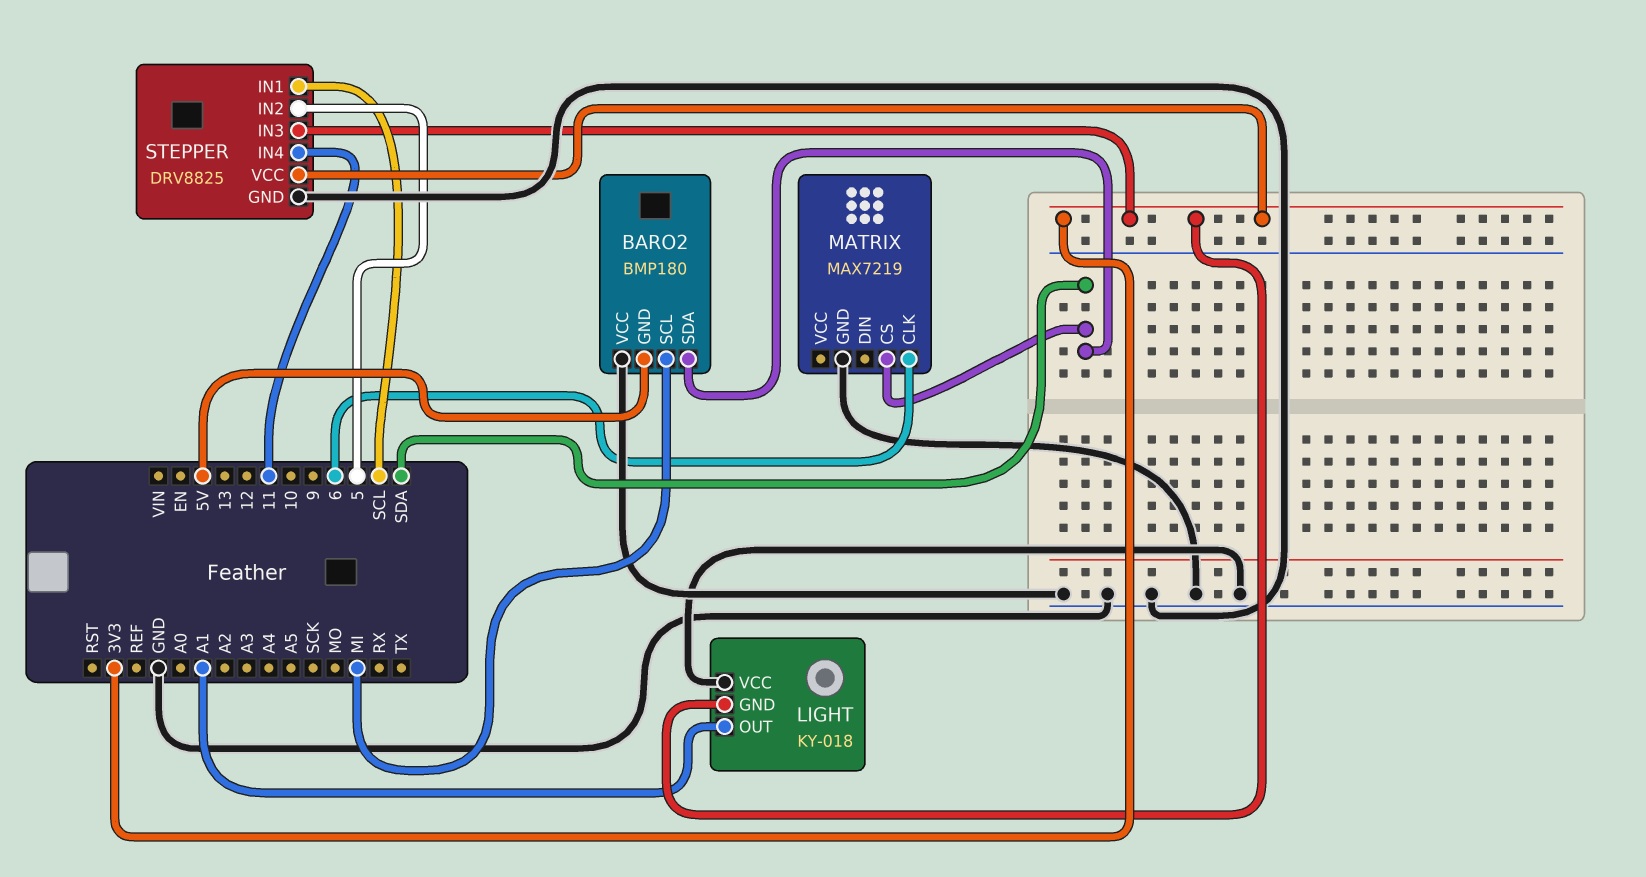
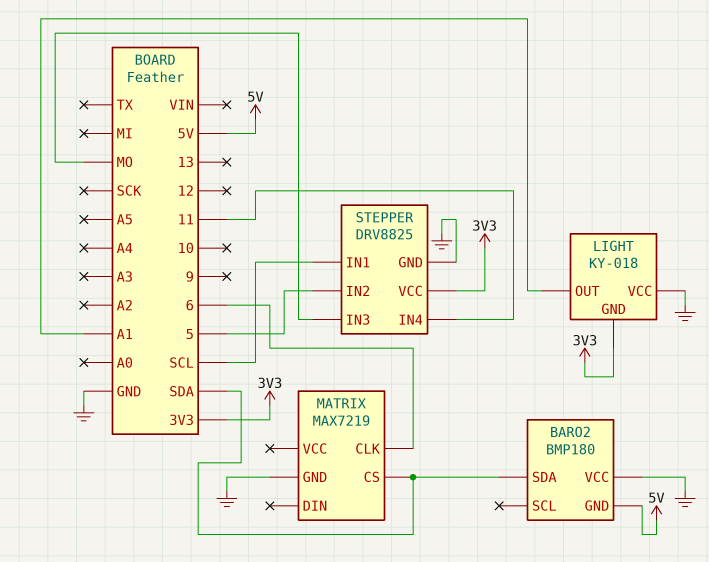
BARO2 pin SCL: MI -> none
STEPPER pin IN3: 3V3 -> MO

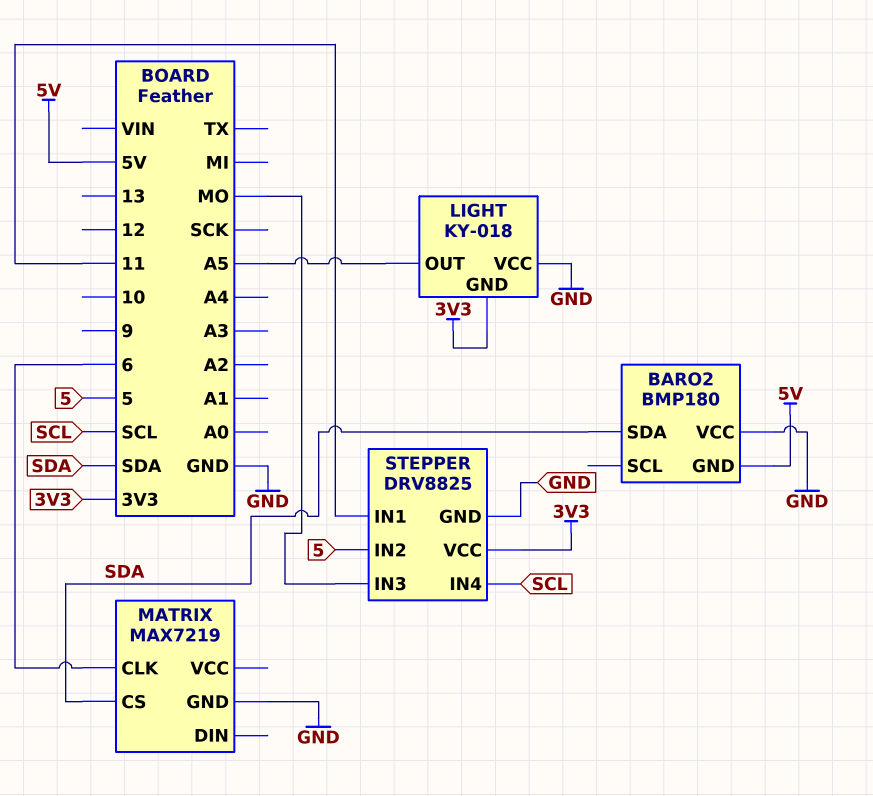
LIGHT pin OUT: A1 -> A5
STEPPER pin IN1: SCL -> 11
STEPPER pin IN4: 11 -> SCL

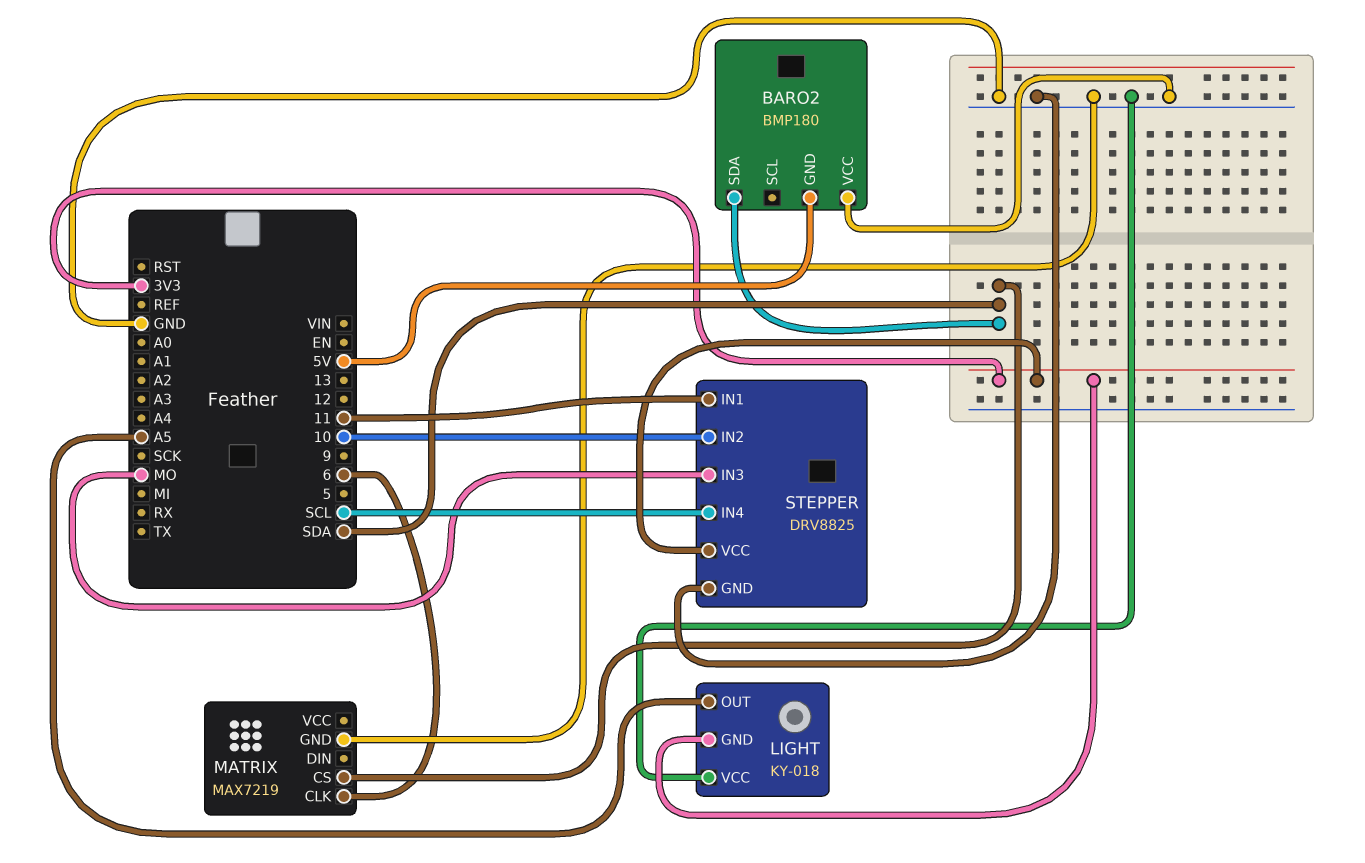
STEPPER pin IN2: 5 -> 10

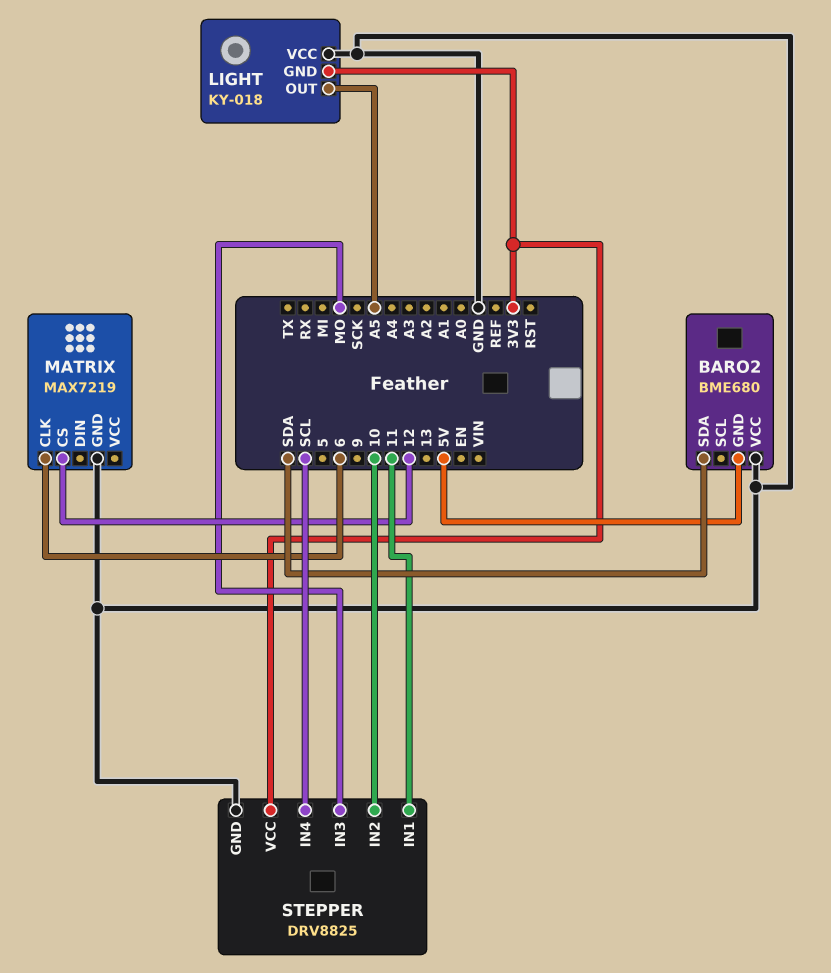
BARO2: BMP180 -> BME680
MATRIX pin CS: SDA -> 12

